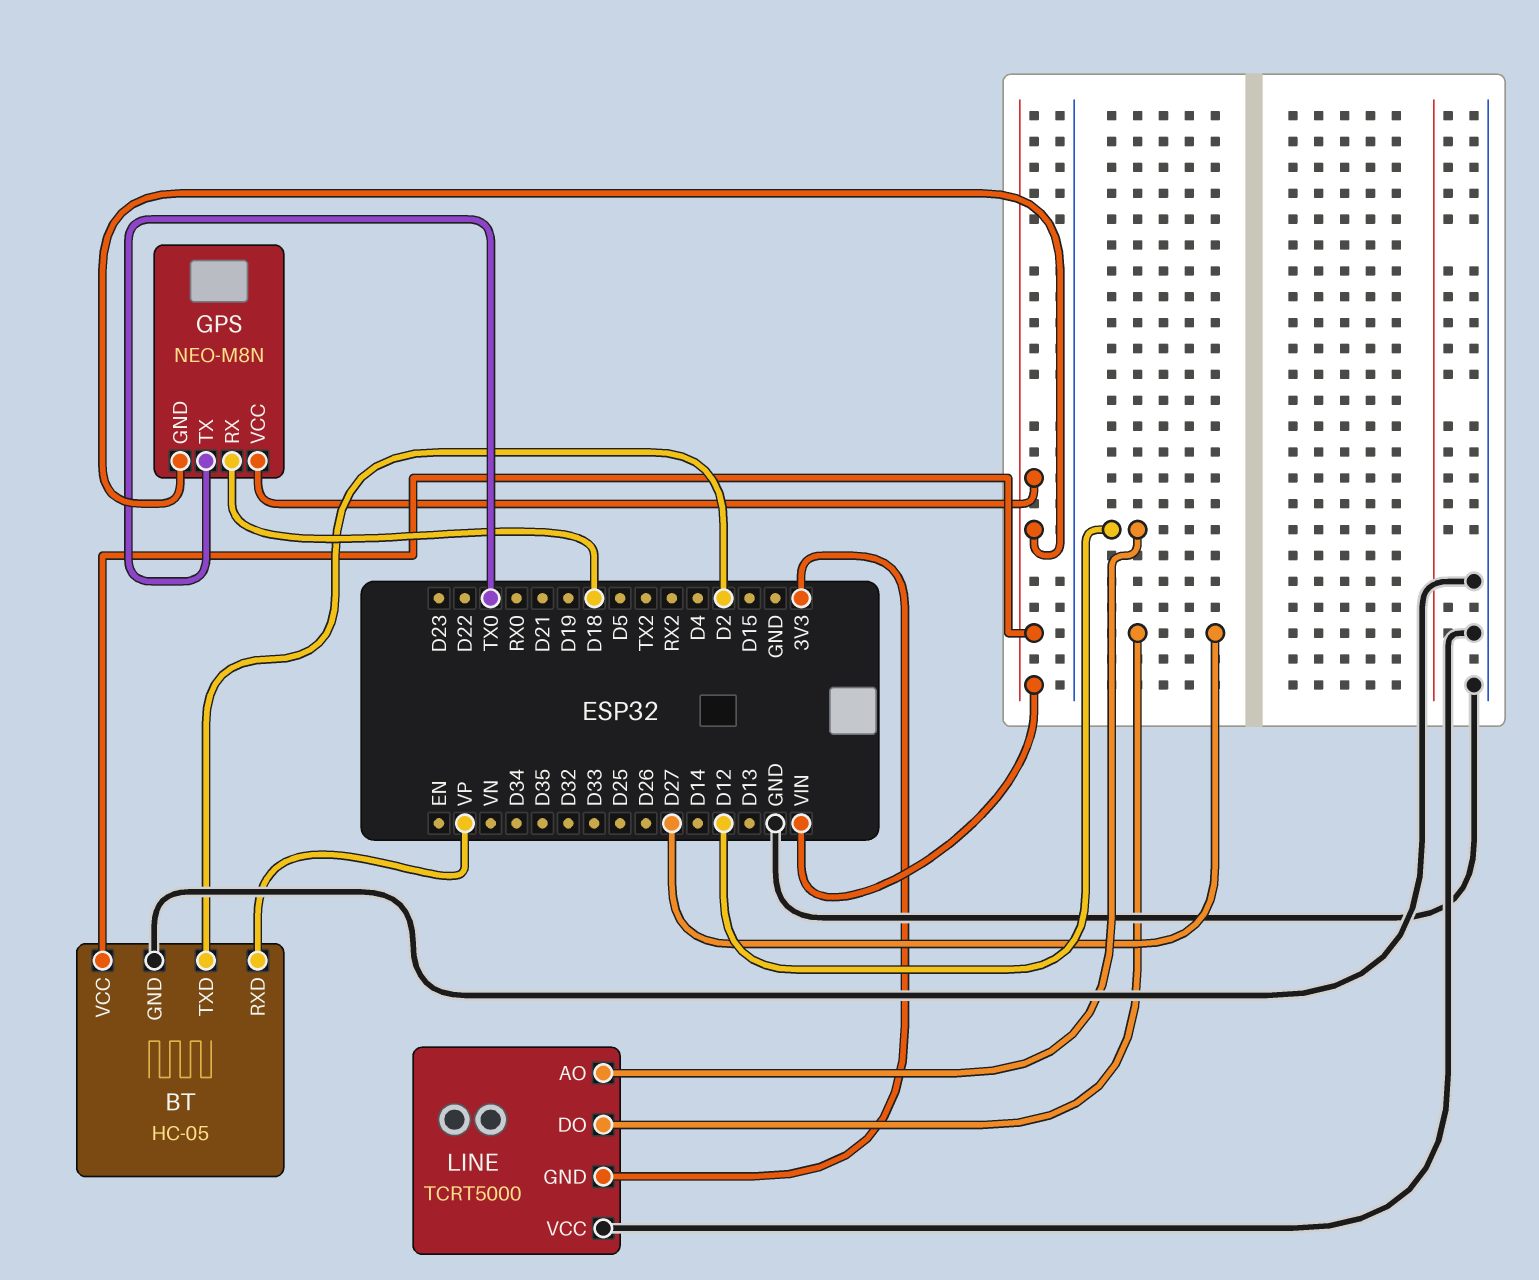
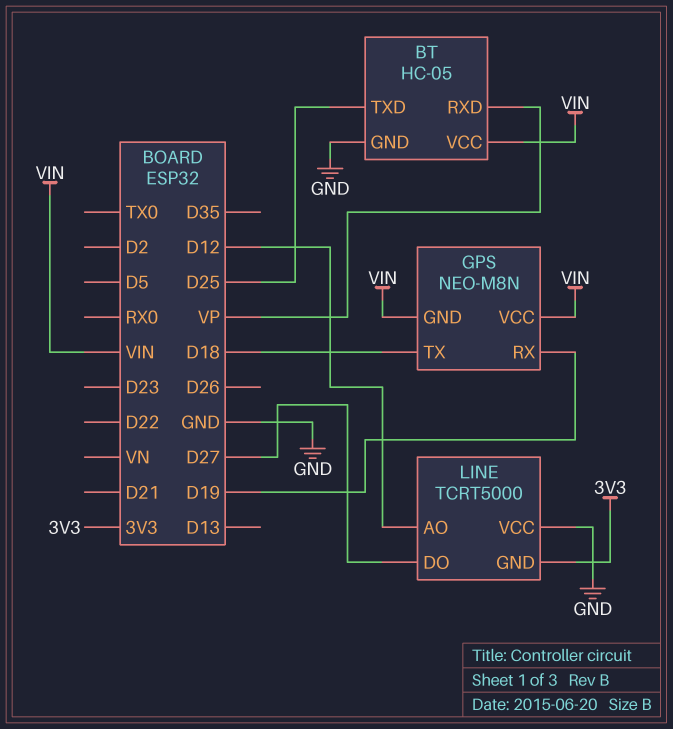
BT pin TXD: D2 -> D25
GPS pin RX: D18 -> D19
GPS pin TX: TX0 -> D18

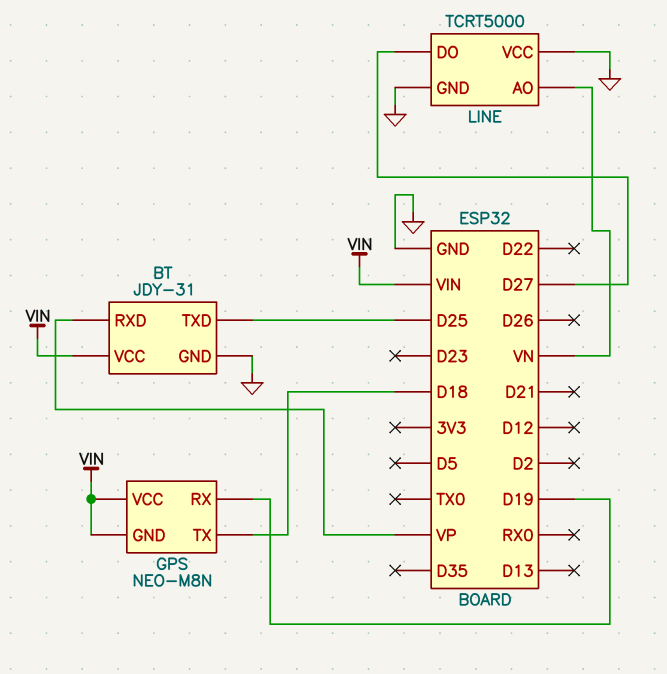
BT: HC-05 -> JDY-31
LINE pin AO: D12 -> VN
LINE pin GND: 3V3 -> GND

